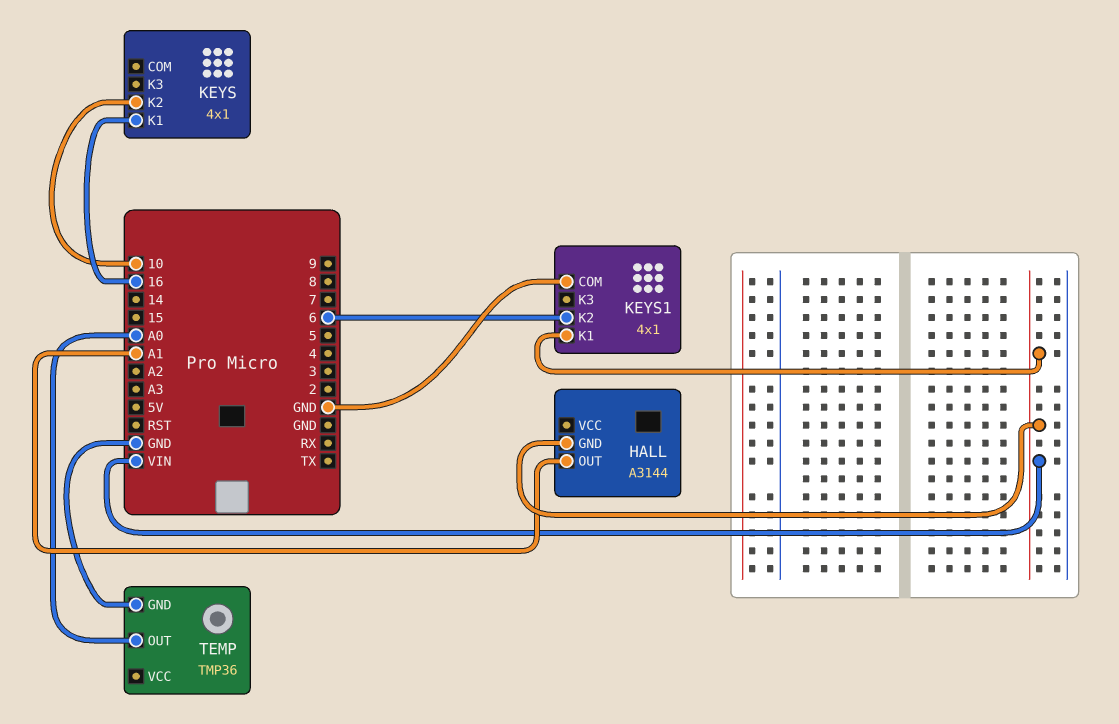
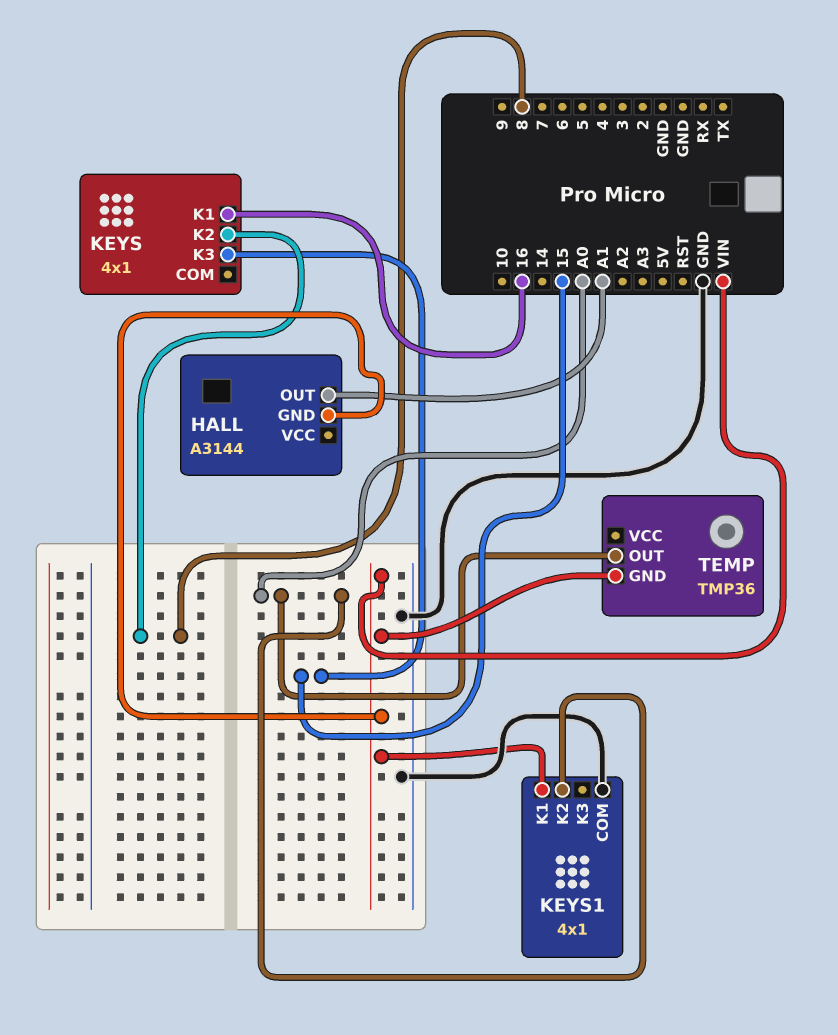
KEYS pin K2: 10 -> 8
KEYS pin K3: none -> 15
KEYS1 pin K2: 6 -> A0
TEMP pin GND: GND -> VIN

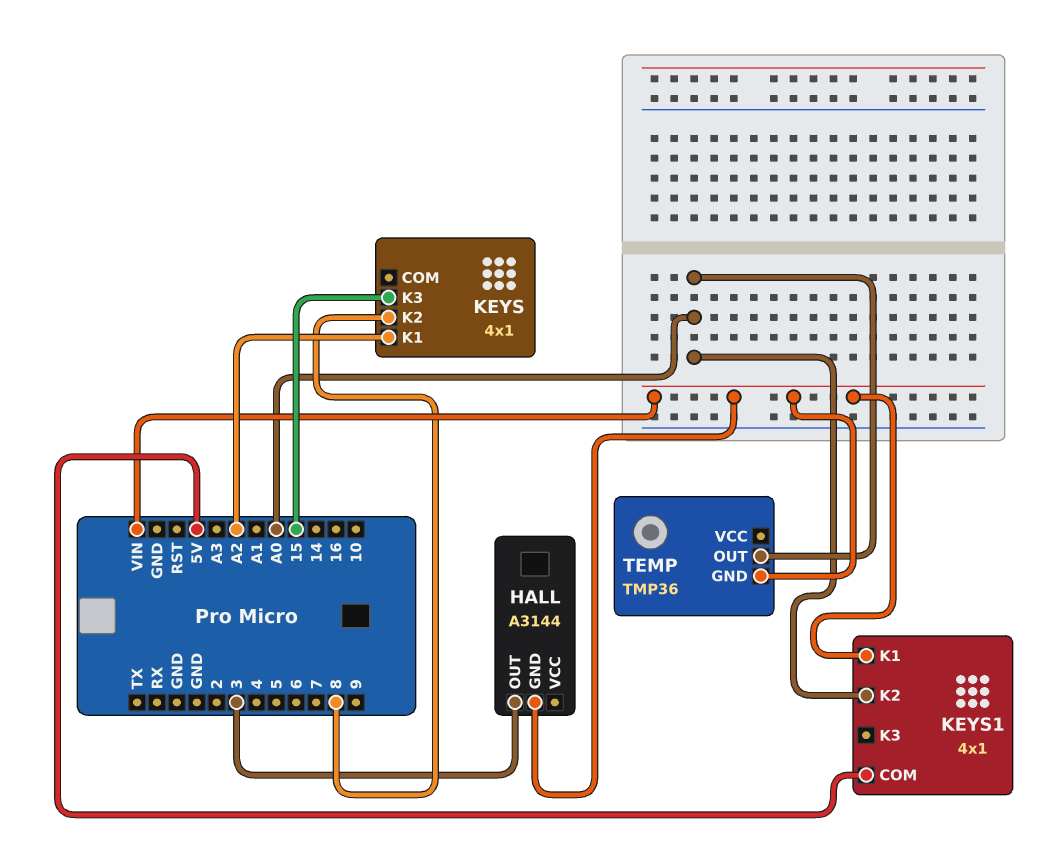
HALL pin OUT: A1 -> 3
KEYS pin K1: 16 -> A2
KEYS1 pin COM: GND -> 5V

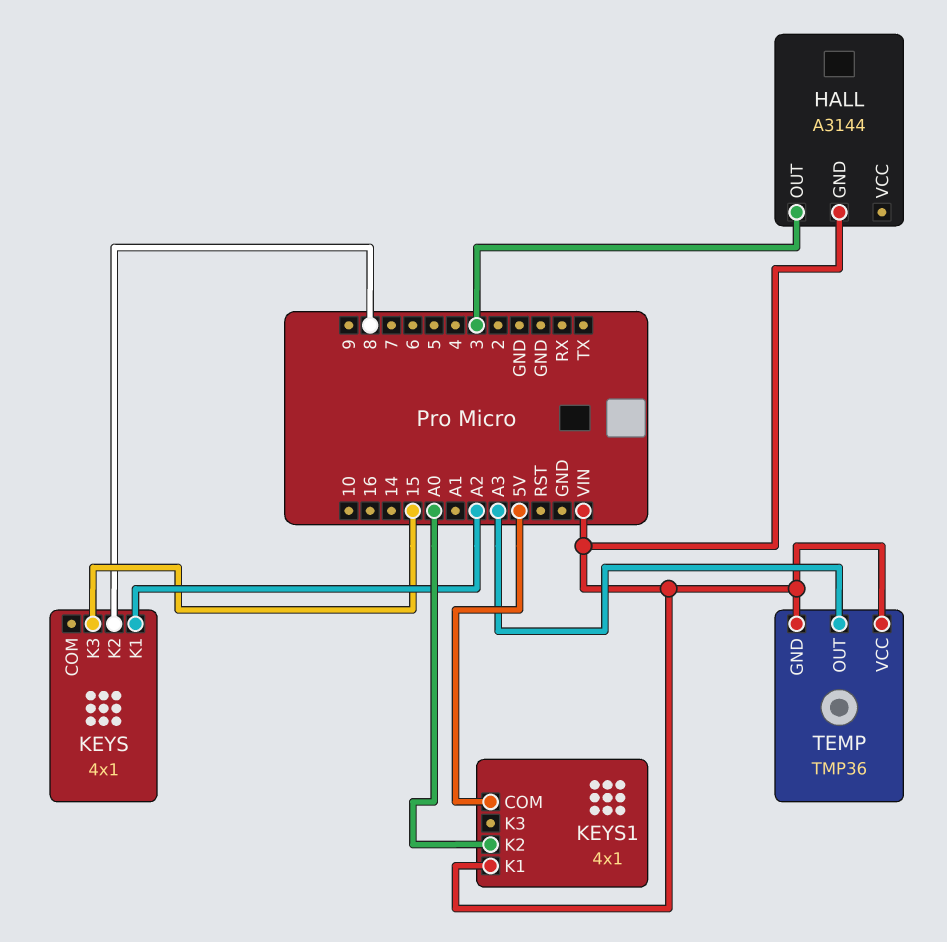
TEMP pin OUT: A0 -> A3
TEMP pin VCC: none -> VIN

